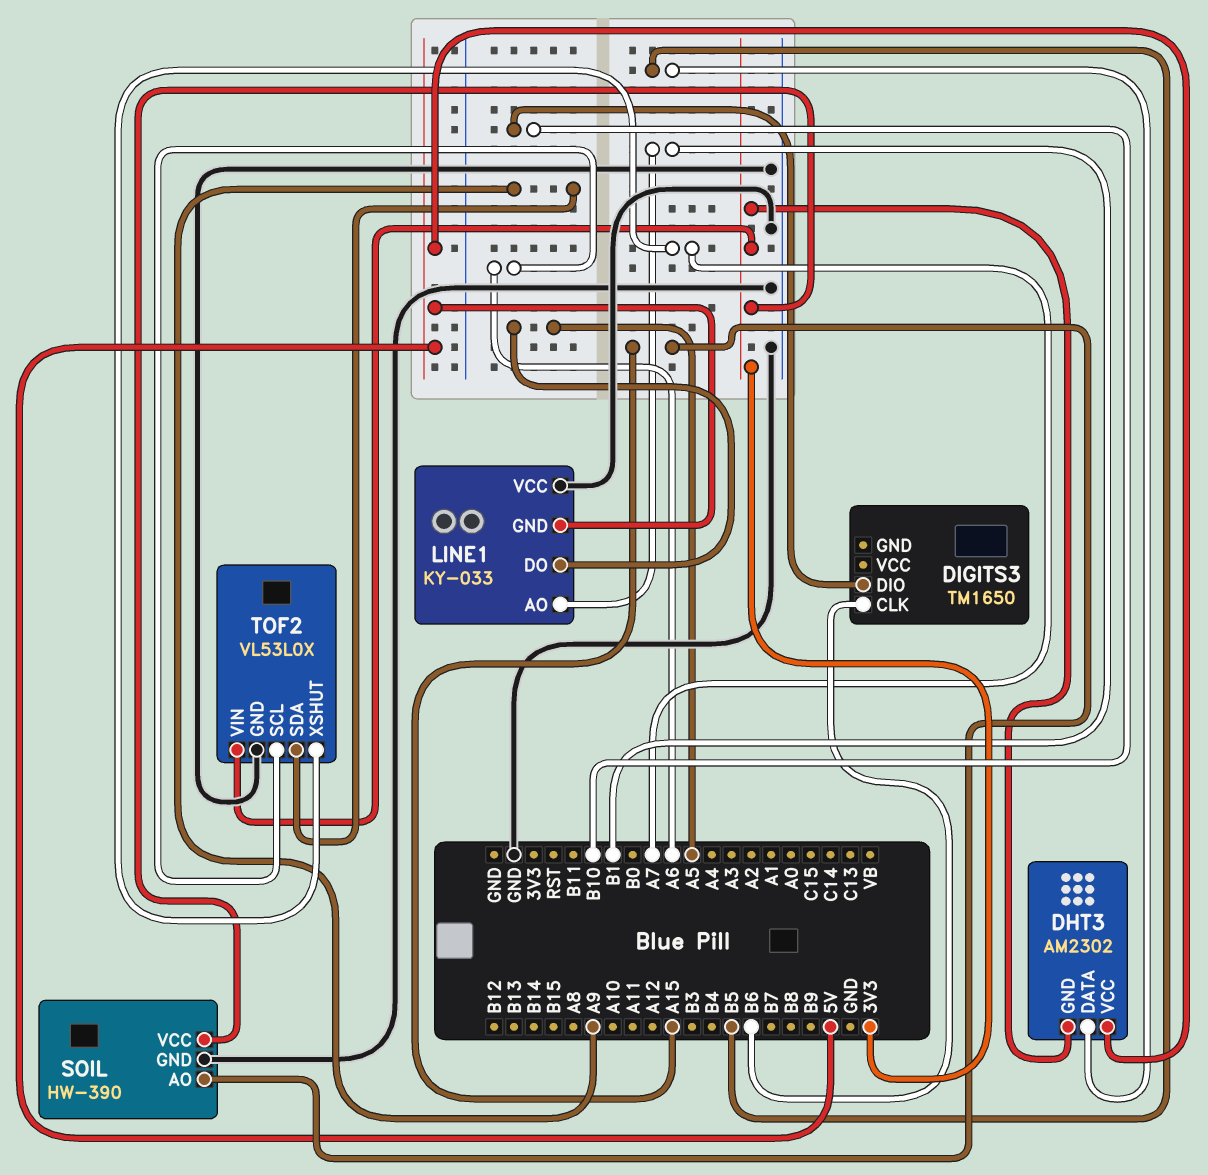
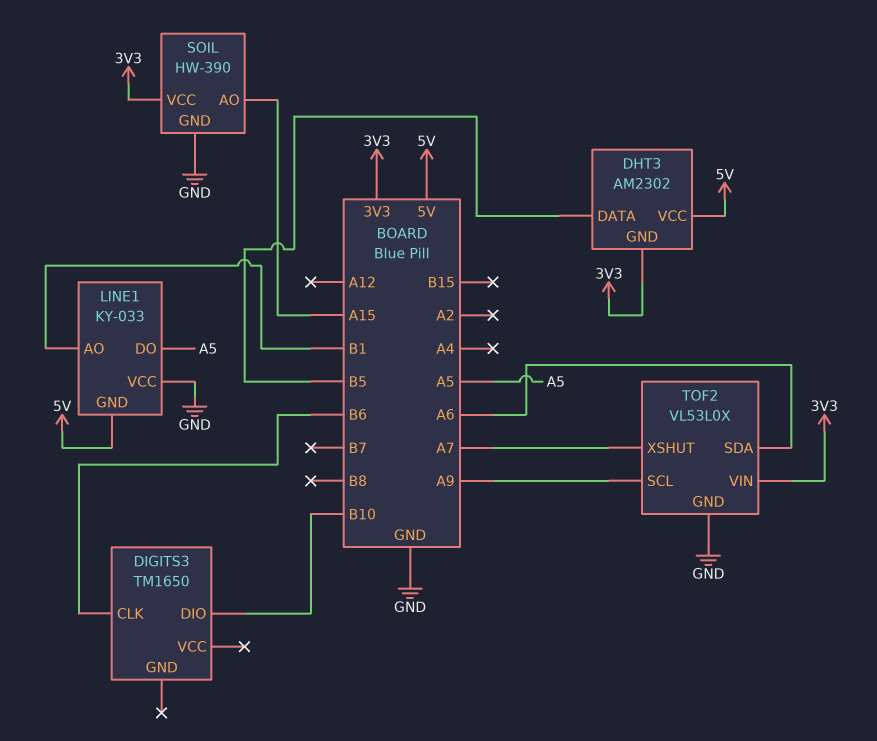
TOF2 pin SCL: A6 -> A9
TOF2 pin SDA: A9 -> A6

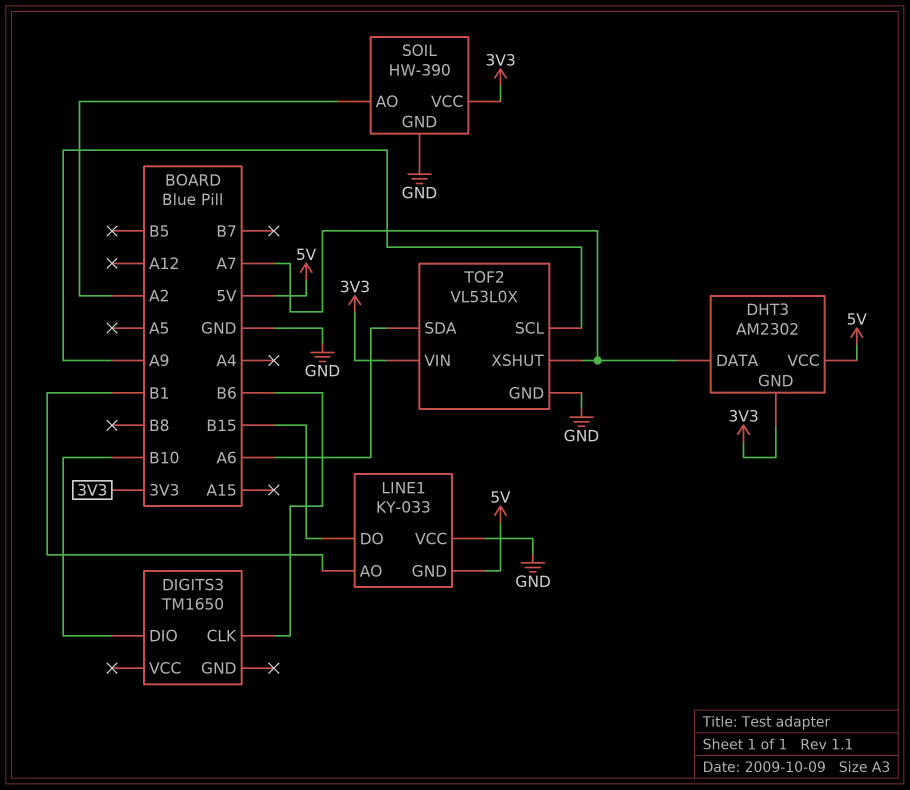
DHT3 pin DATA: B5 -> A7
LINE1 pin DO: A5 -> B15
SOIL pin AO: A15 -> A2

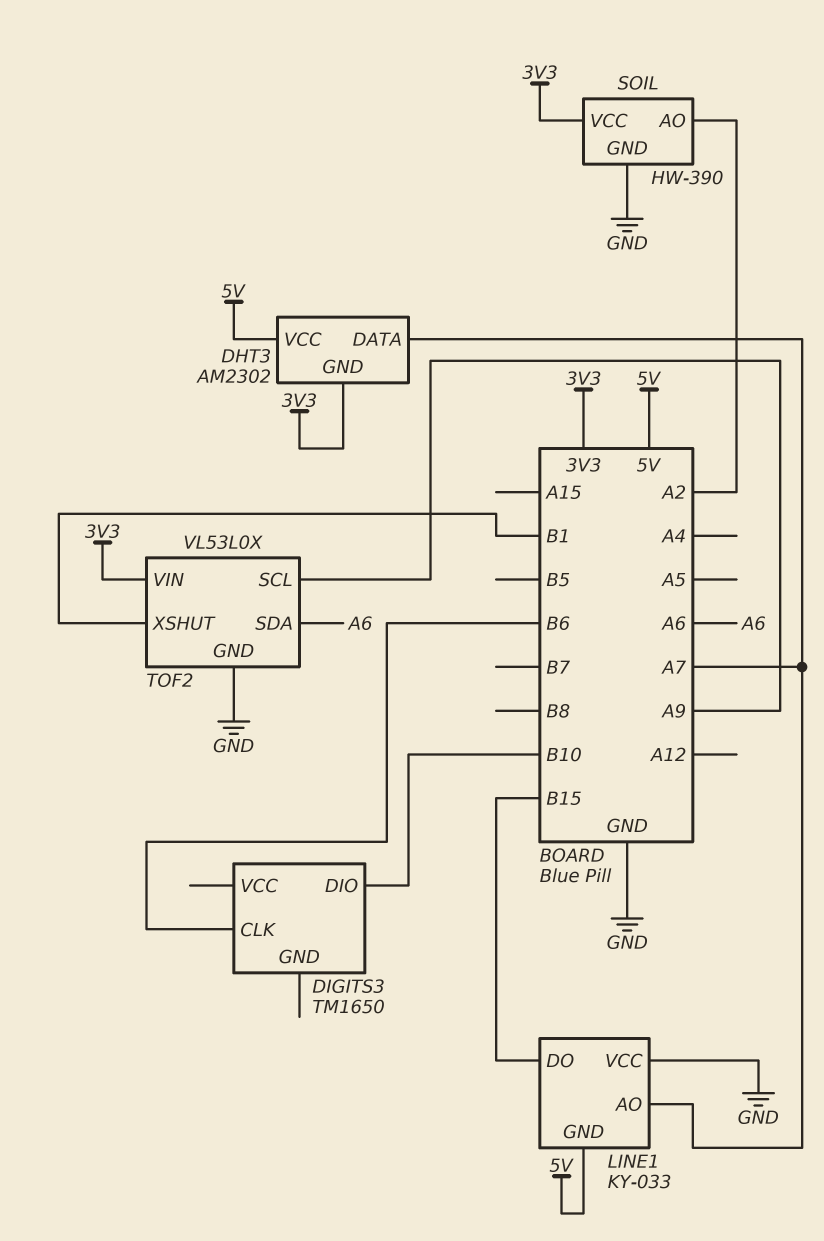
LINE1 pin AO: B1 -> A7
TOF2 pin XSHUT: A7 -> B1

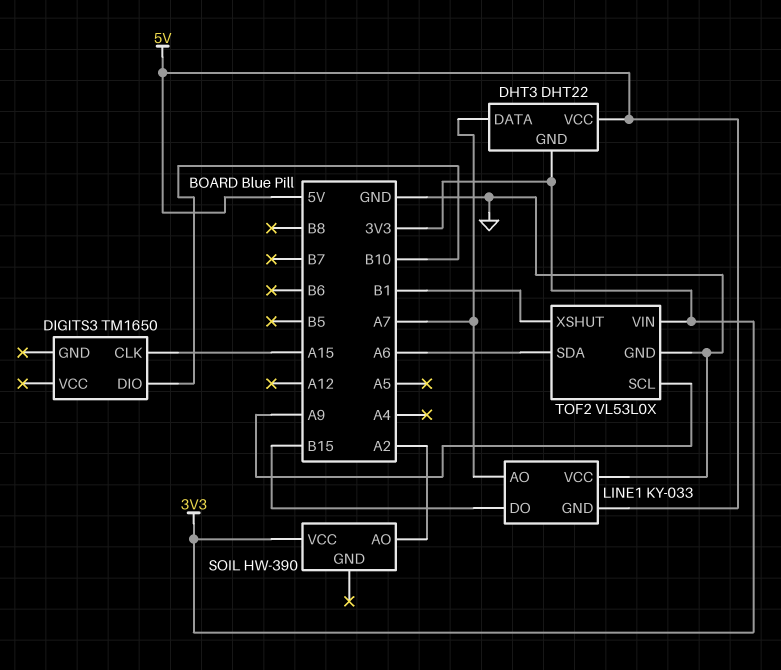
DHT3: AM2302 -> DHT22
DIGITS3 pin CLK: B6 -> A15
SOIL pin GND: GND -> none

